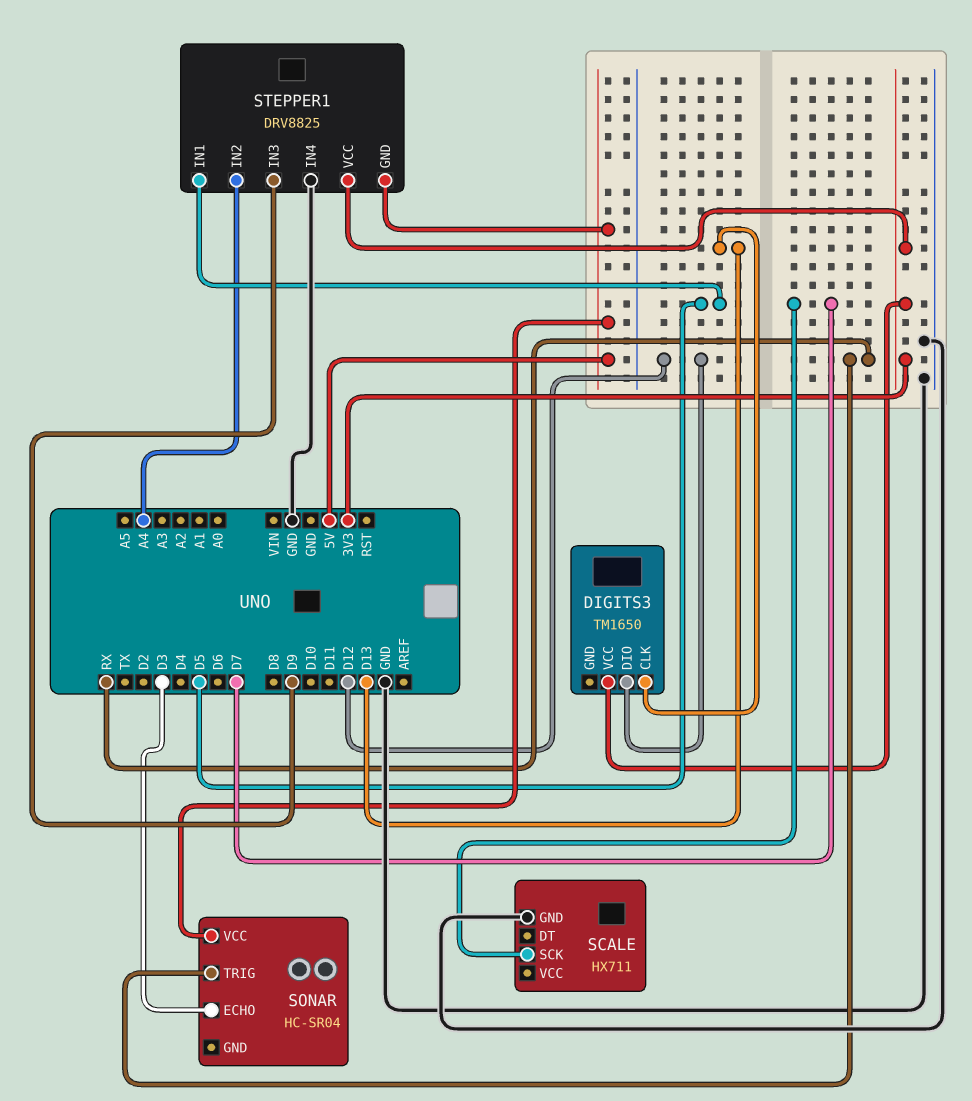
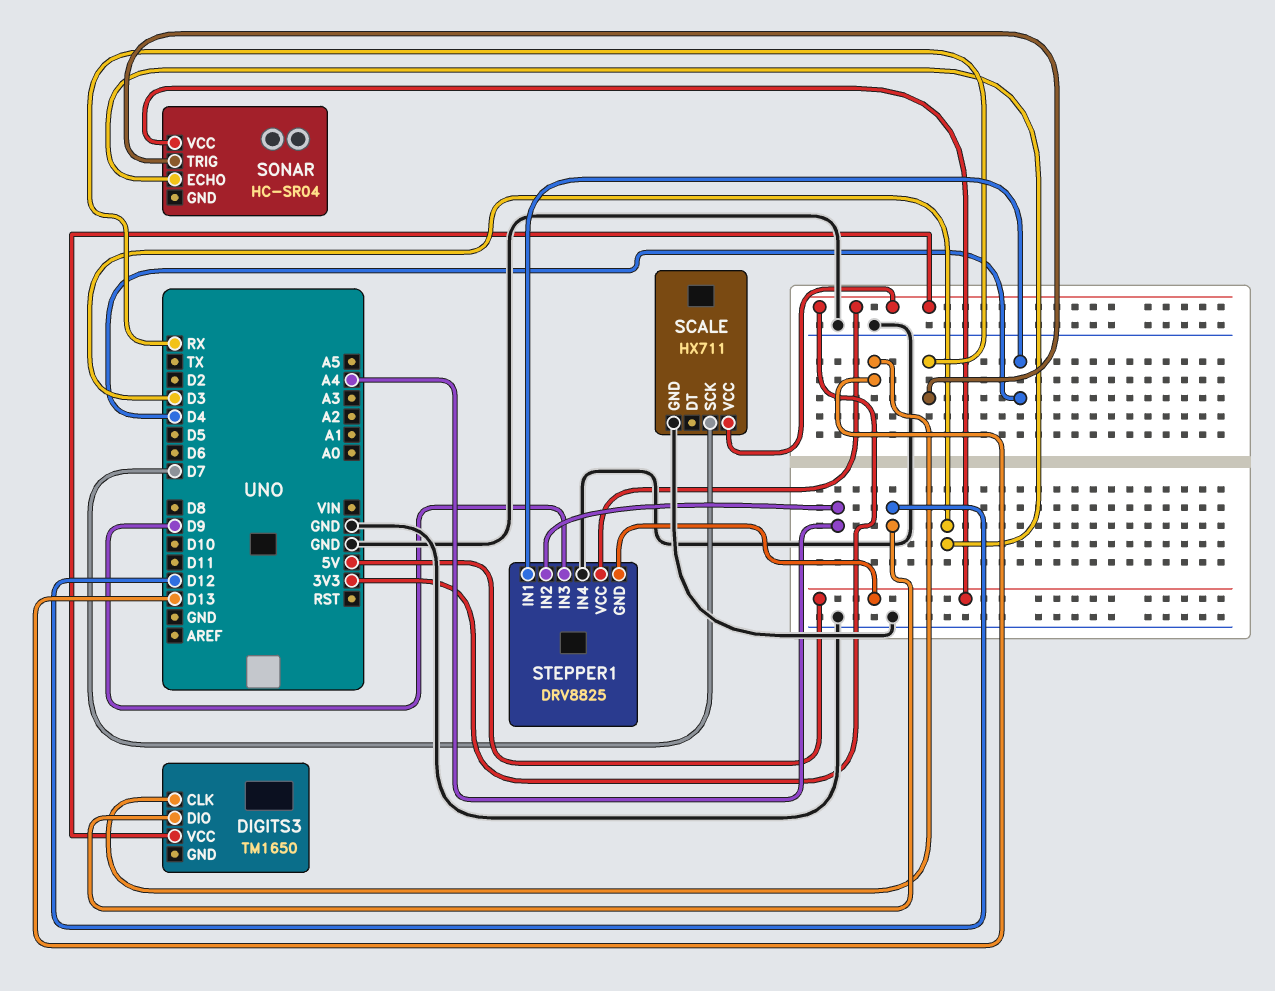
SCALE pin VCC: none -> 3V3
STEPPER1 pin IN1: D5 -> D4

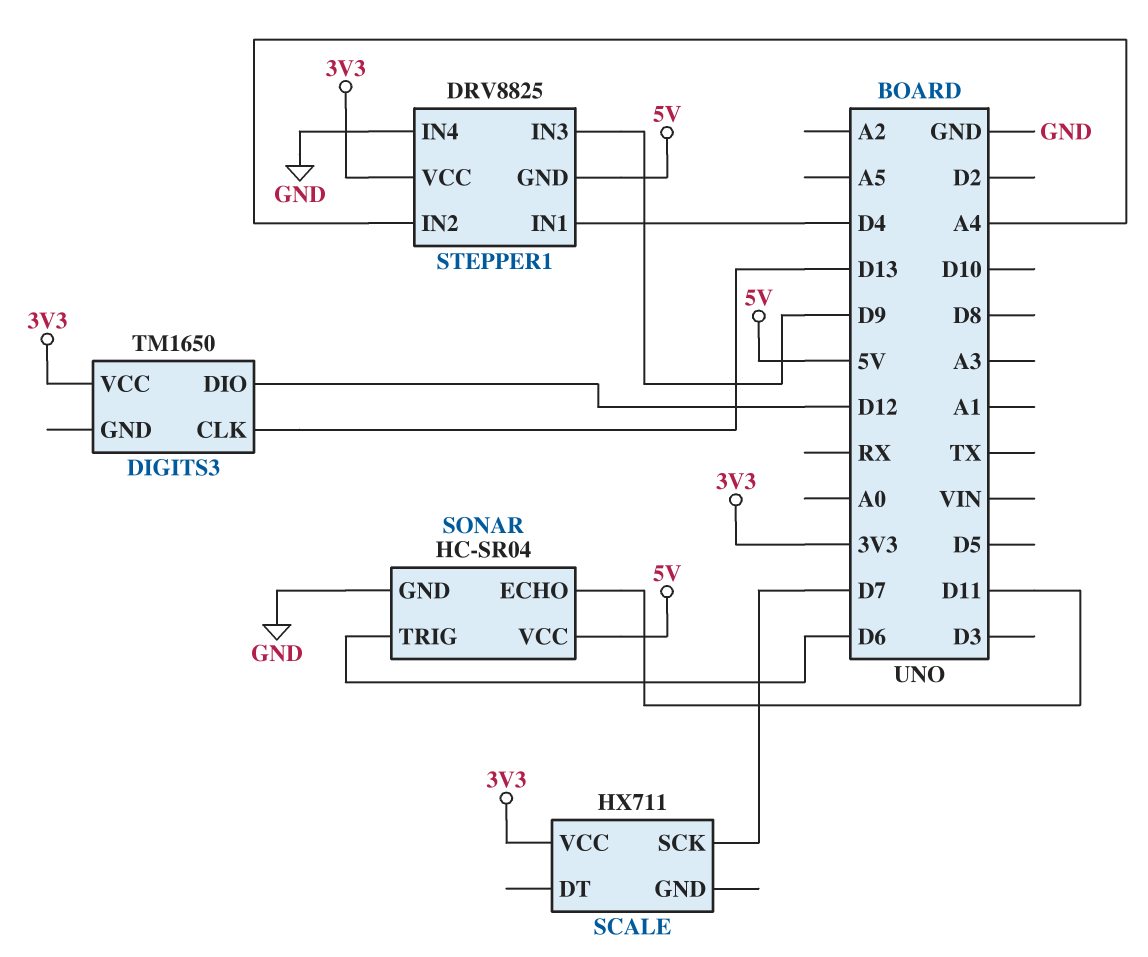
SCALE pin GND: GND -> none
SONAR pin ECHO: D3 -> D11
SONAR pin GND: none -> GND
SONAR pin TRIG: RX -> D6

